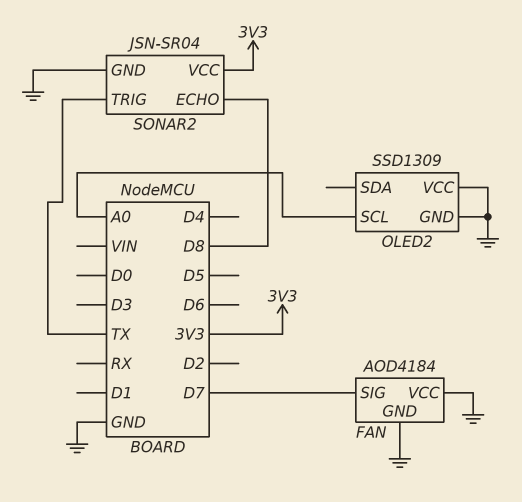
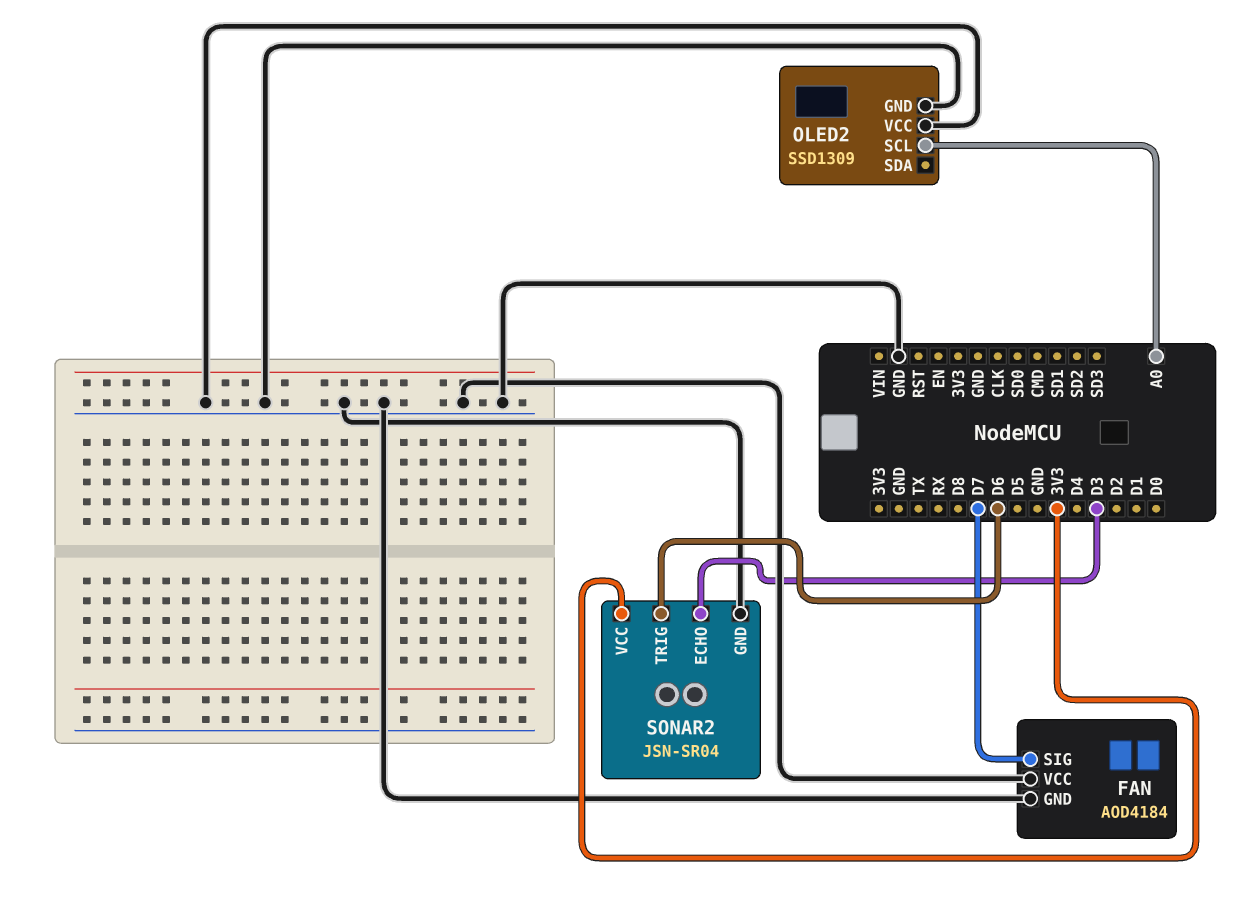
SONAR2 pin ECHO: D8 -> D3
SONAR2 pin TRIG: TX -> D6

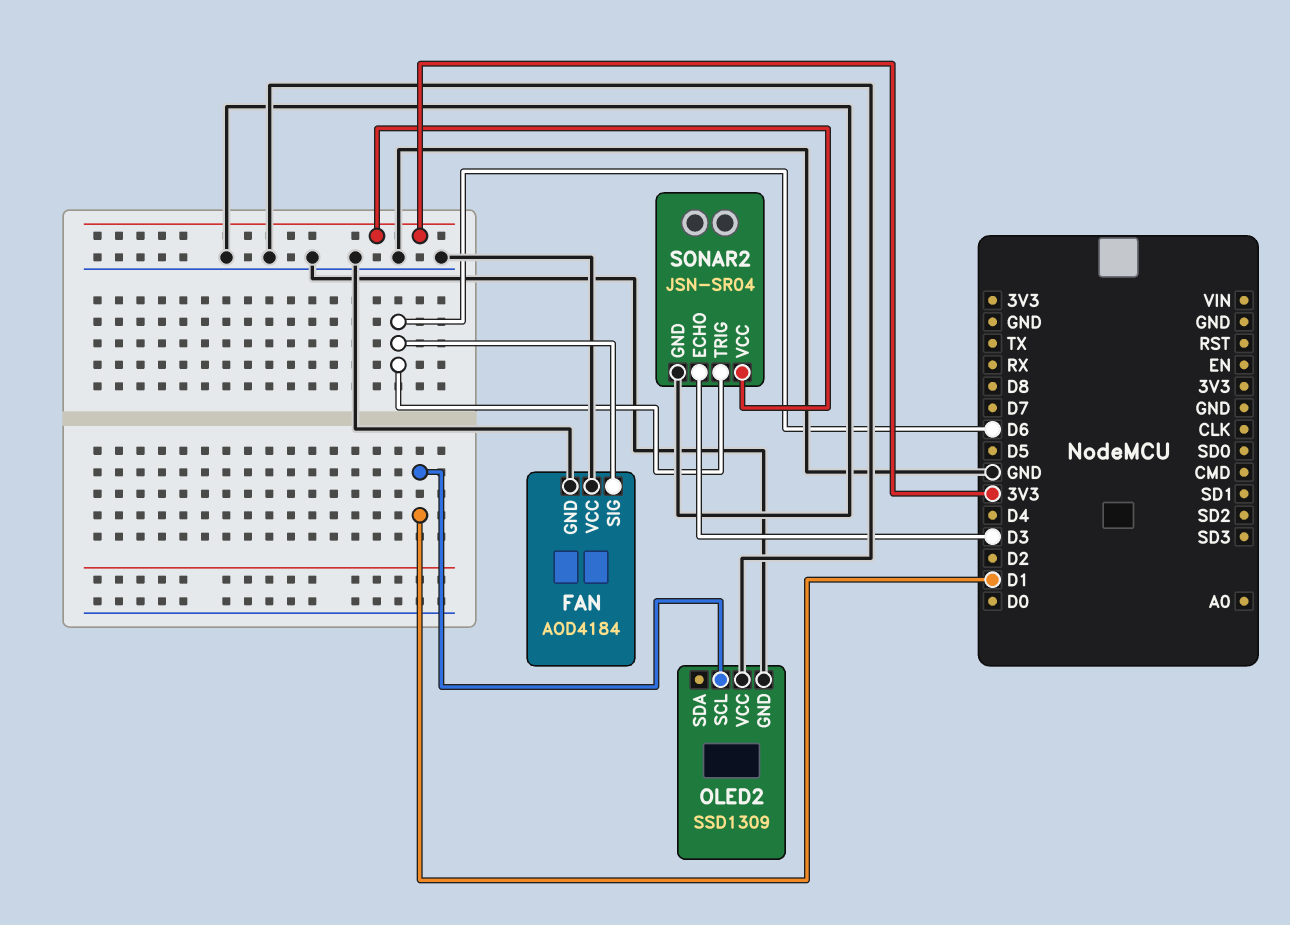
FAN pin SIG: D7 -> D6
OLED2 pin SCL: A0 -> D1

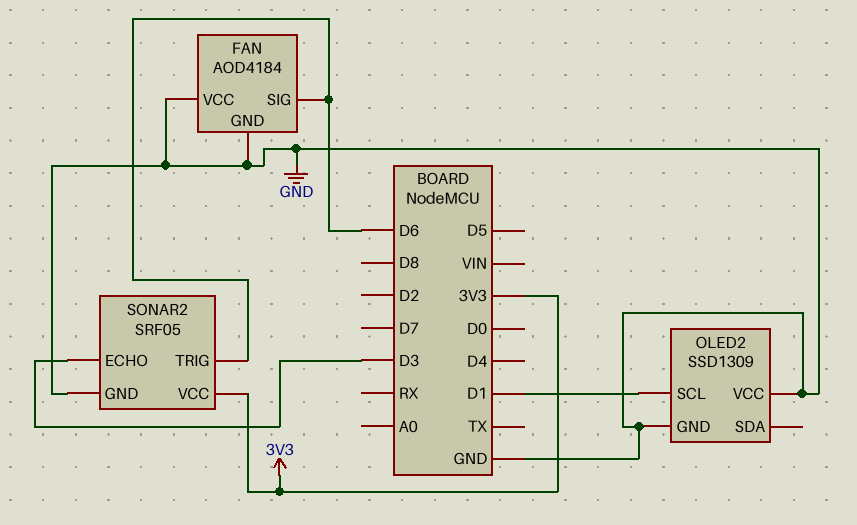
SONAR2: JSN-SR04 -> SRF05

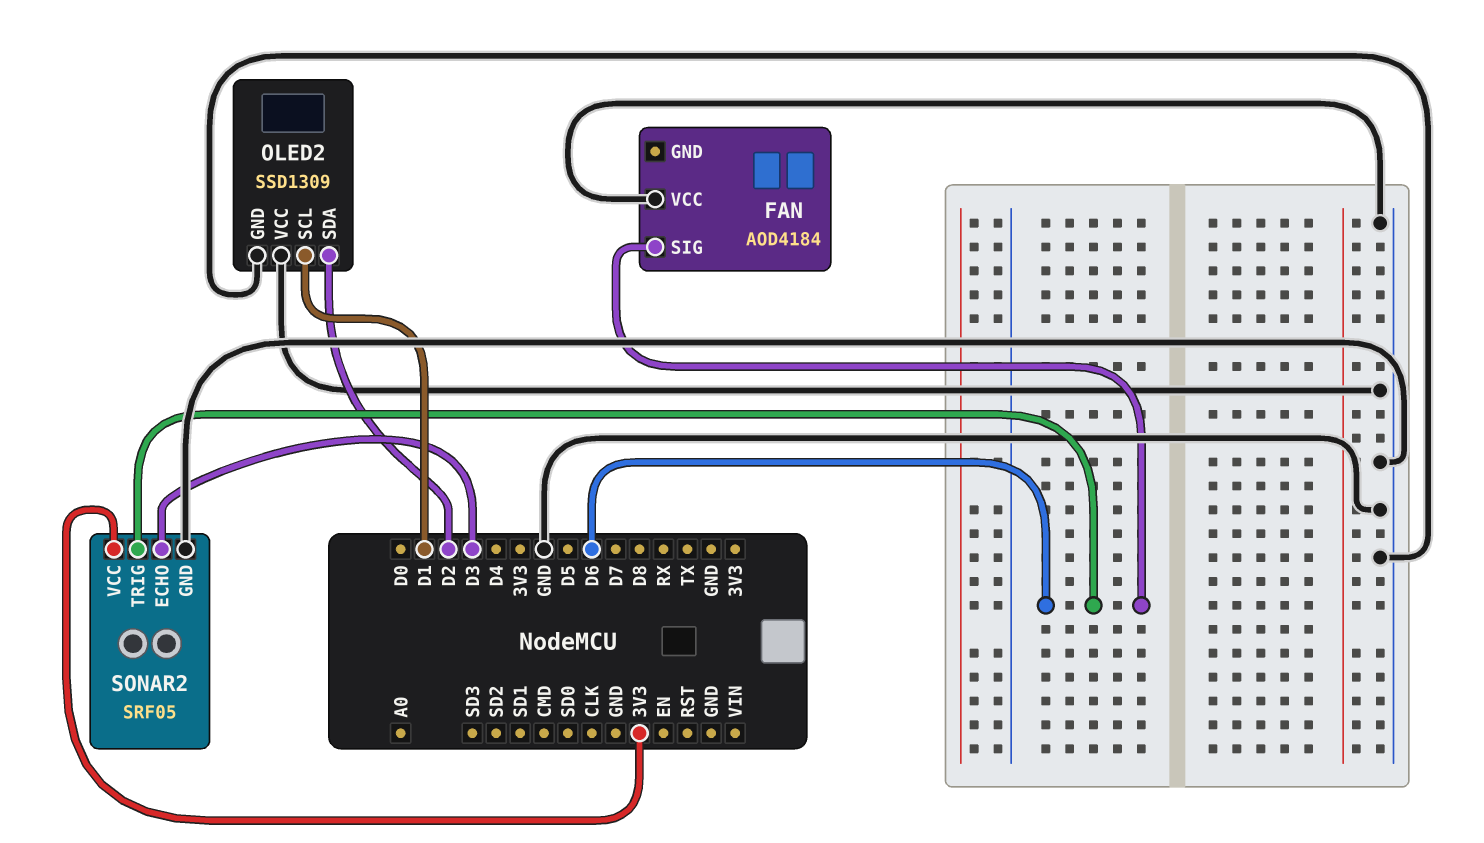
FAN pin GND: GND -> none
OLED2 pin SDA: none -> D2

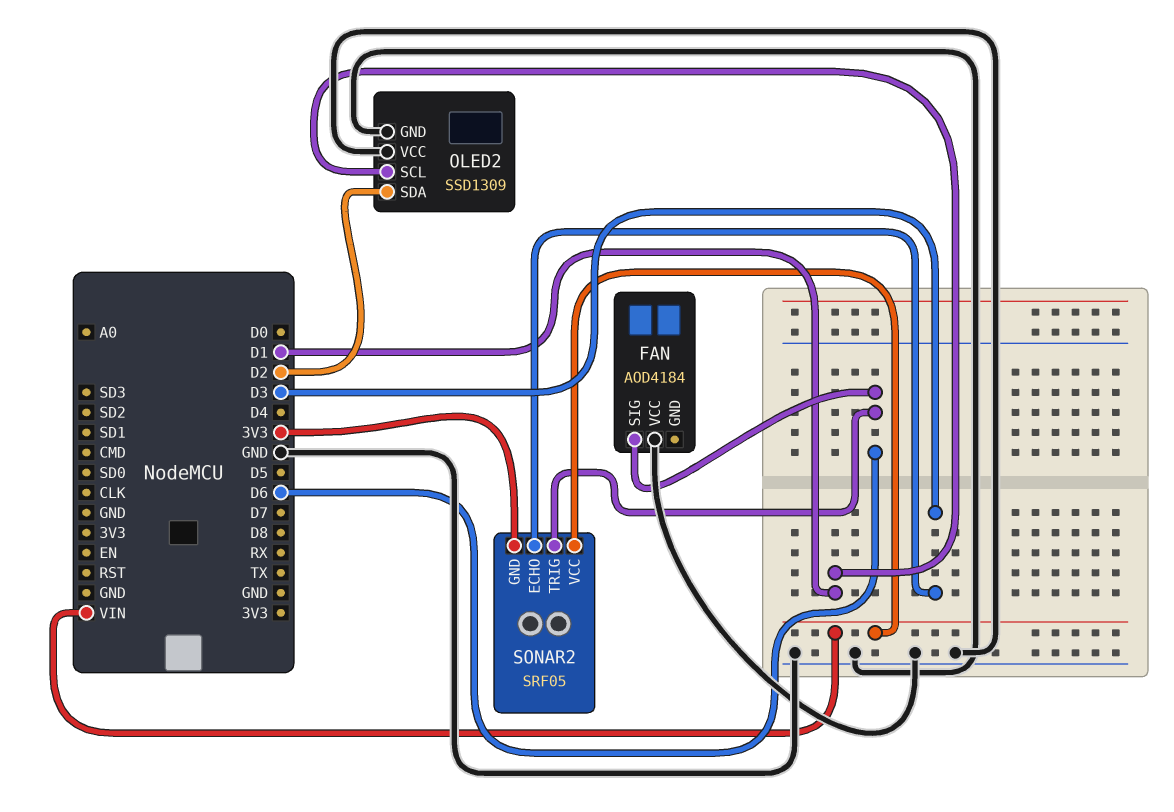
SONAR2 pin GND: GND -> 3V3
SONAR2 pin VCC: 3V3 -> VIN

